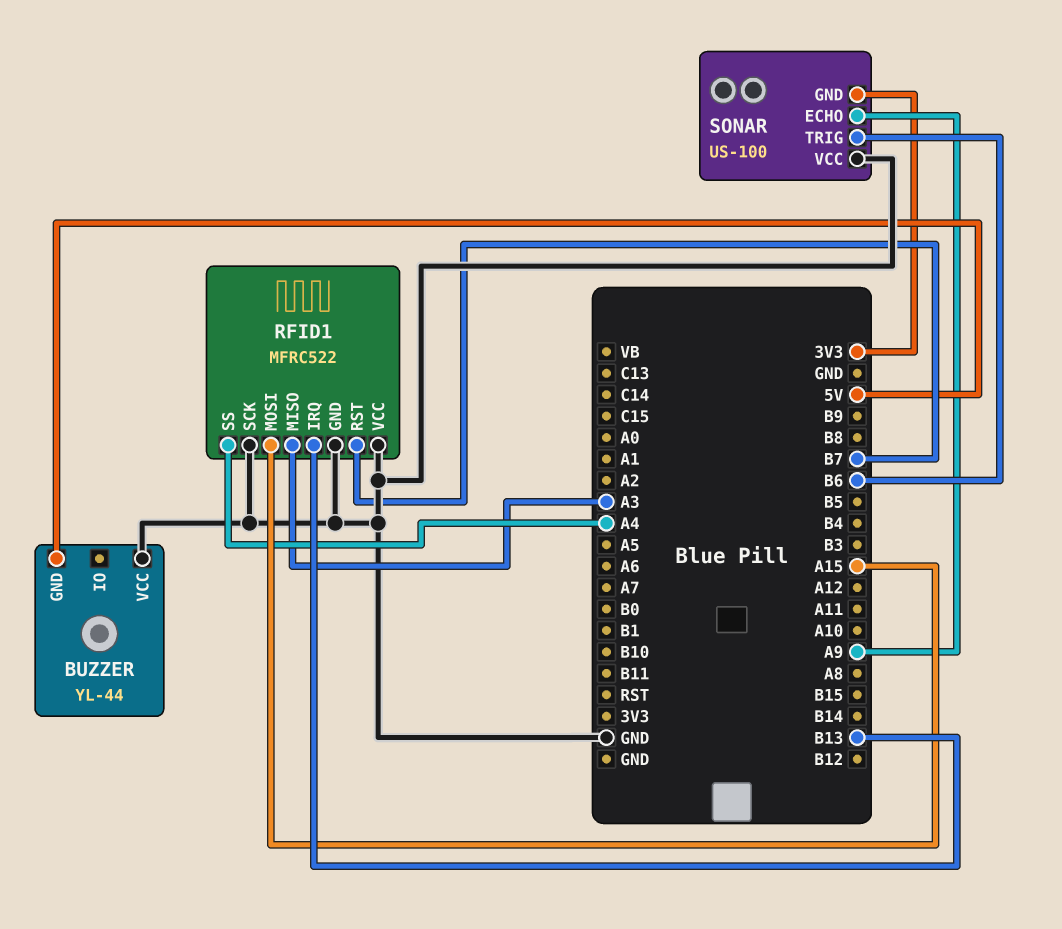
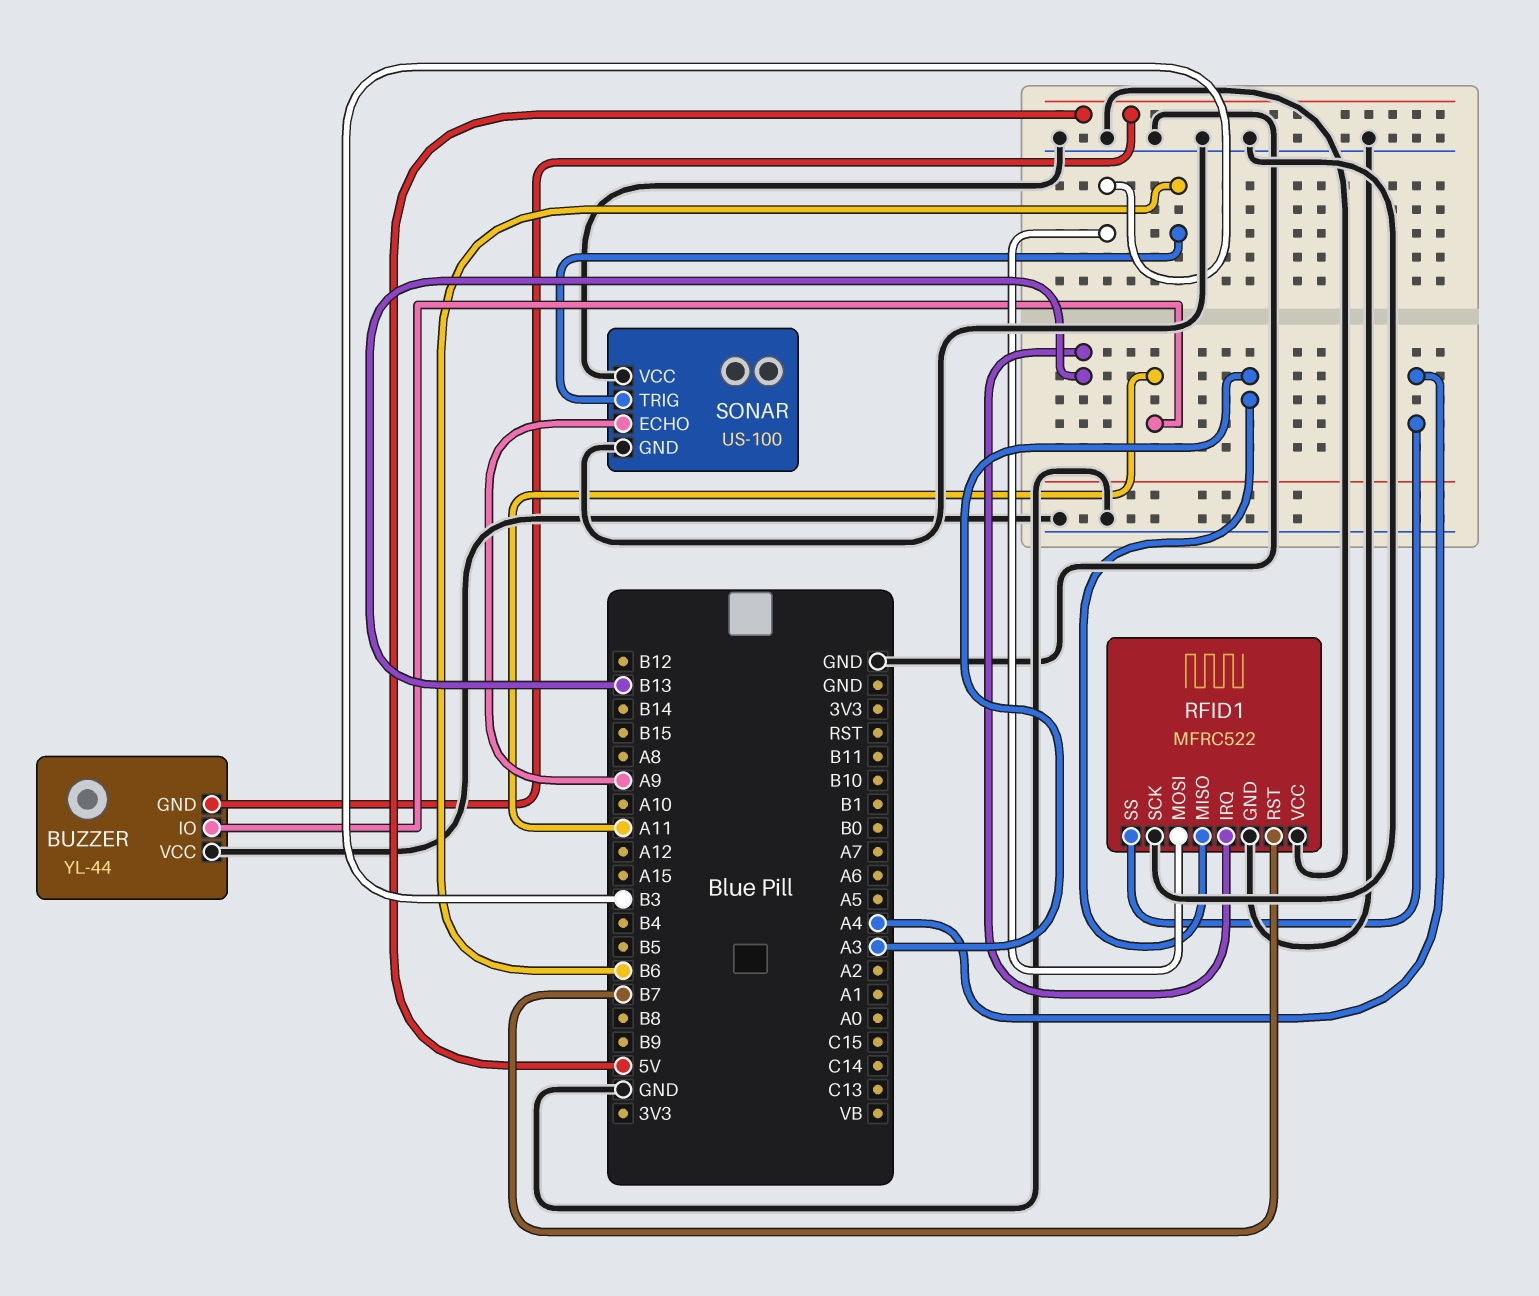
BUZZER pin IO: none -> A11
RFID1 pin MOSI: A15 -> B3
SONAR pin GND: 3V3 -> GND

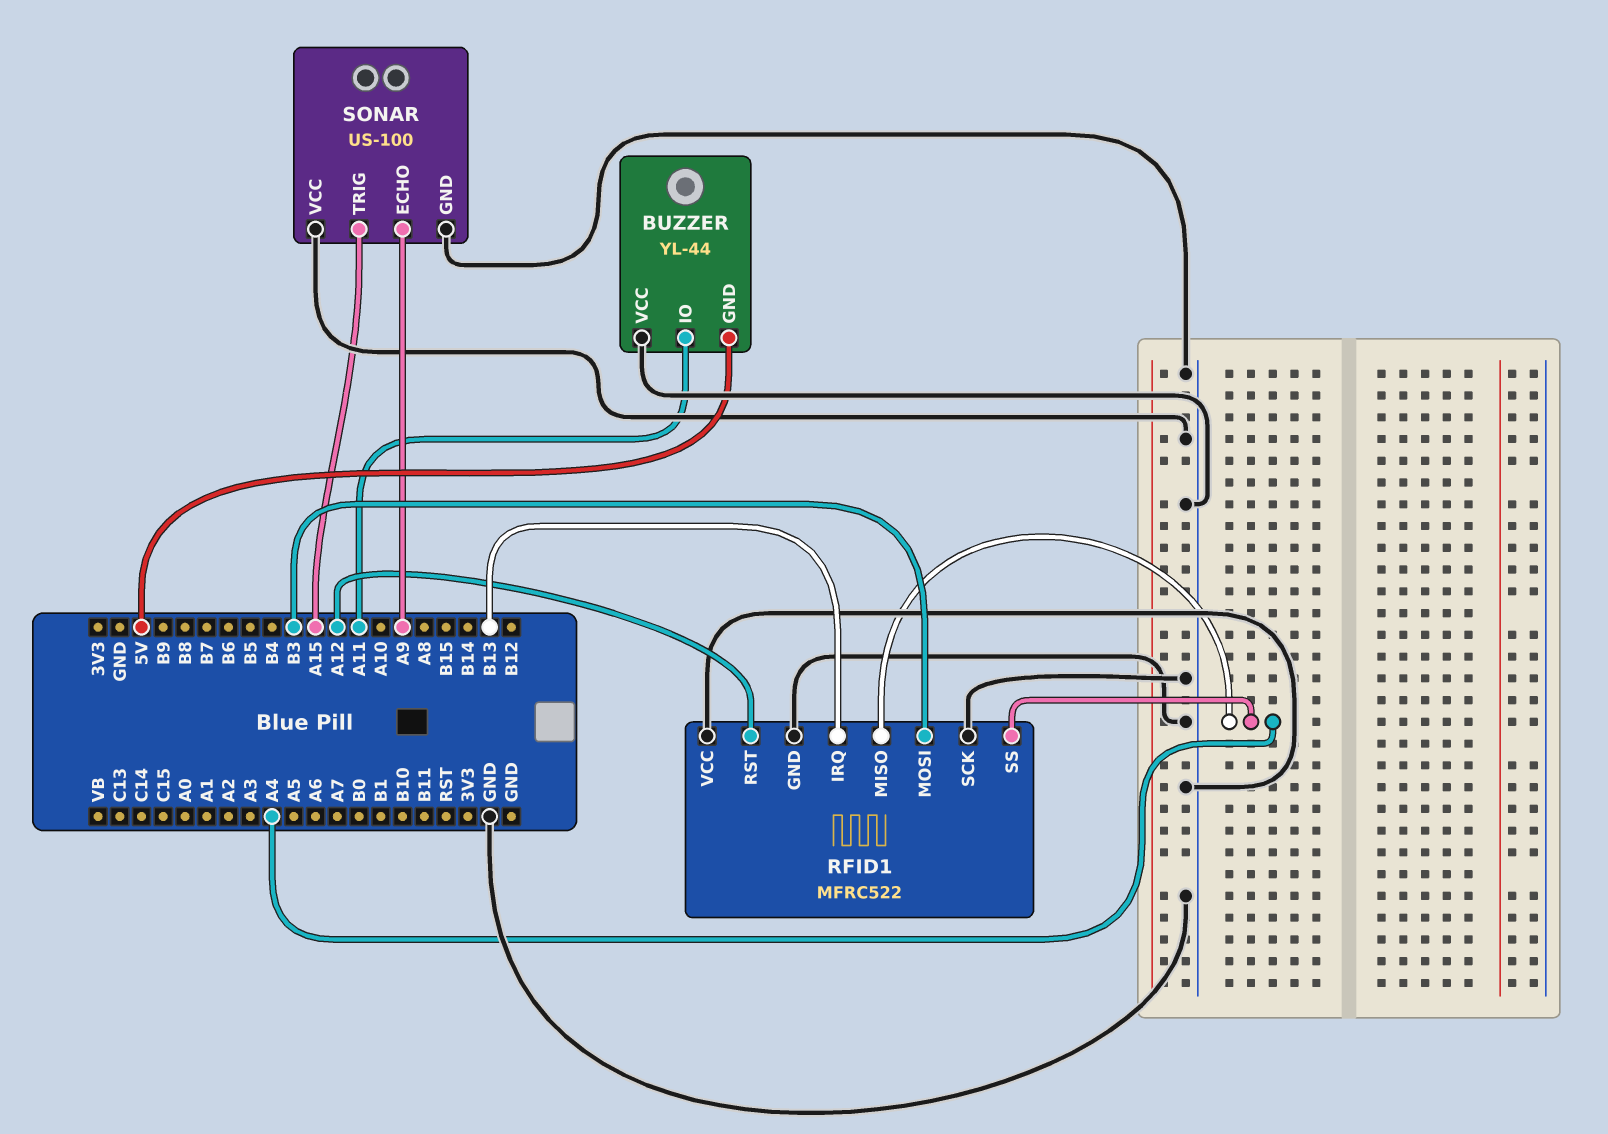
RFID1 pin MISO: A3 -> A4
RFID1 pin RST: B7 -> A12
SONAR pin TRIG: B6 -> A15

